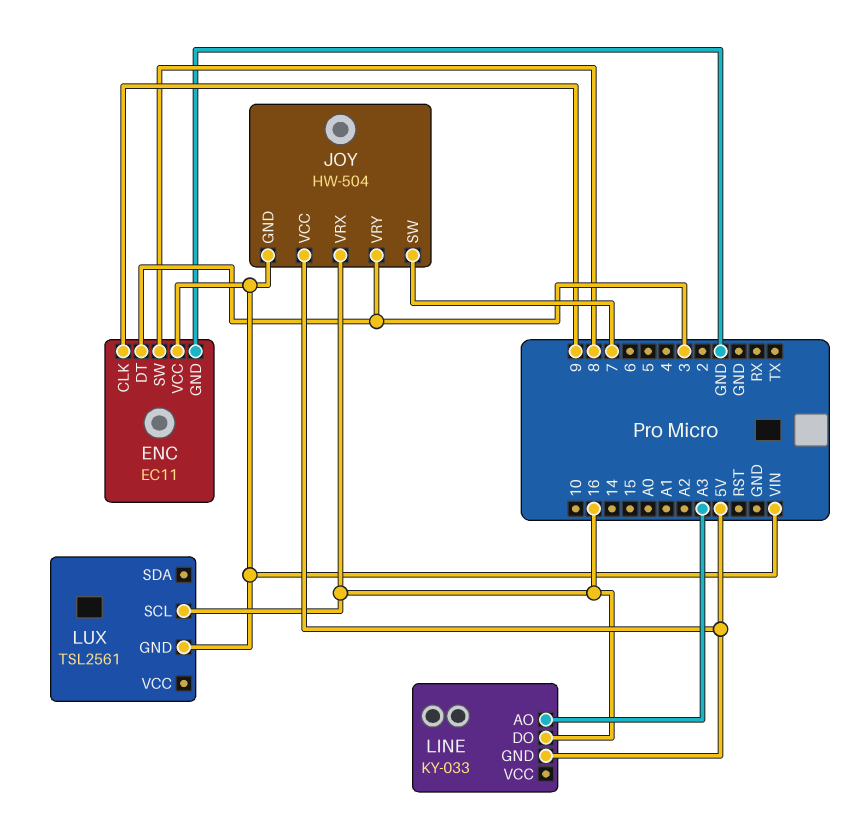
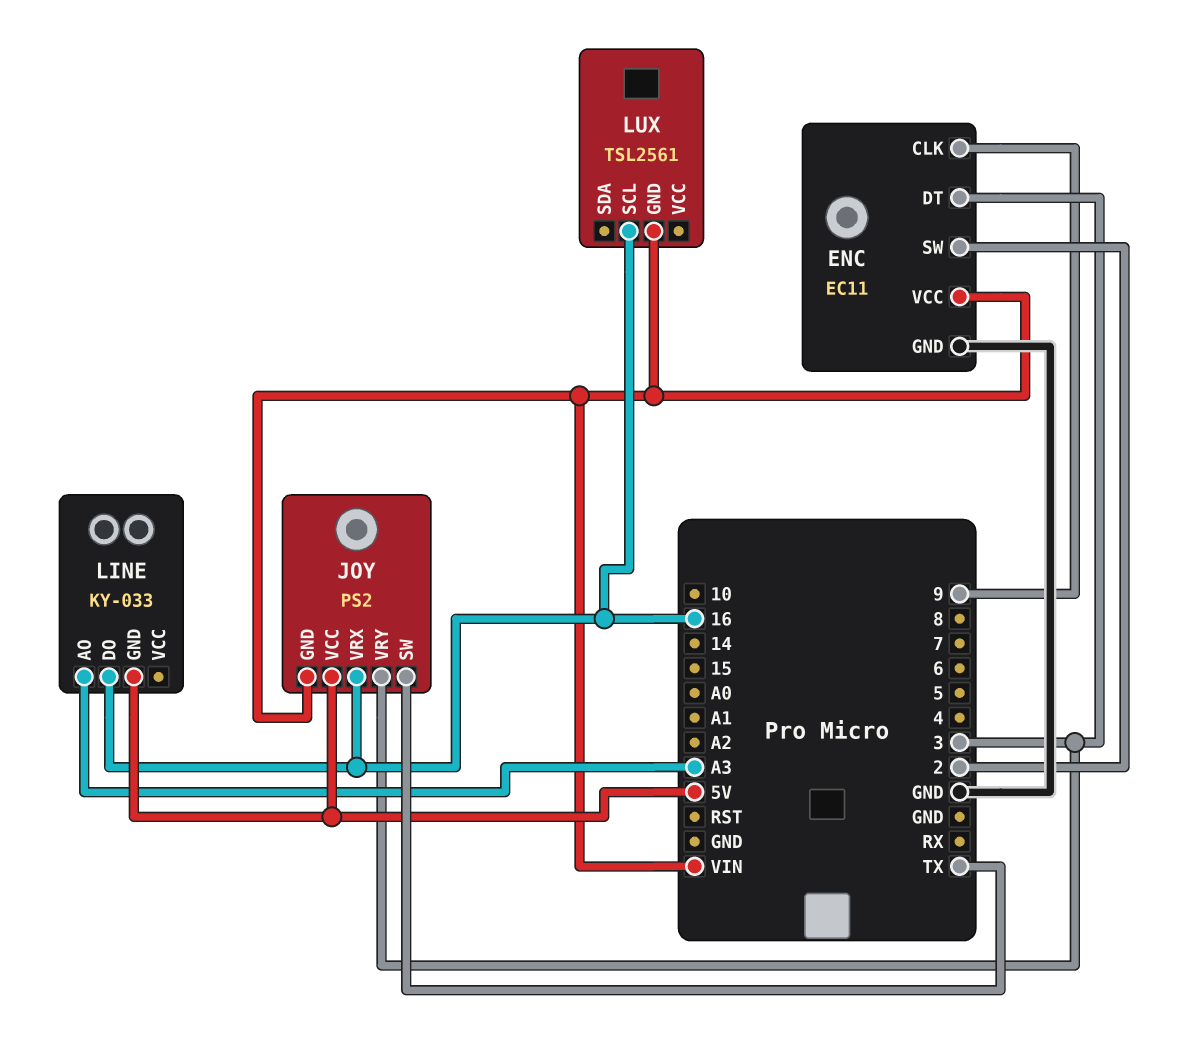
ENC pin SW: 8 -> 2
JOY: HW-504 -> PS2
JOY pin SW: 7 -> TX

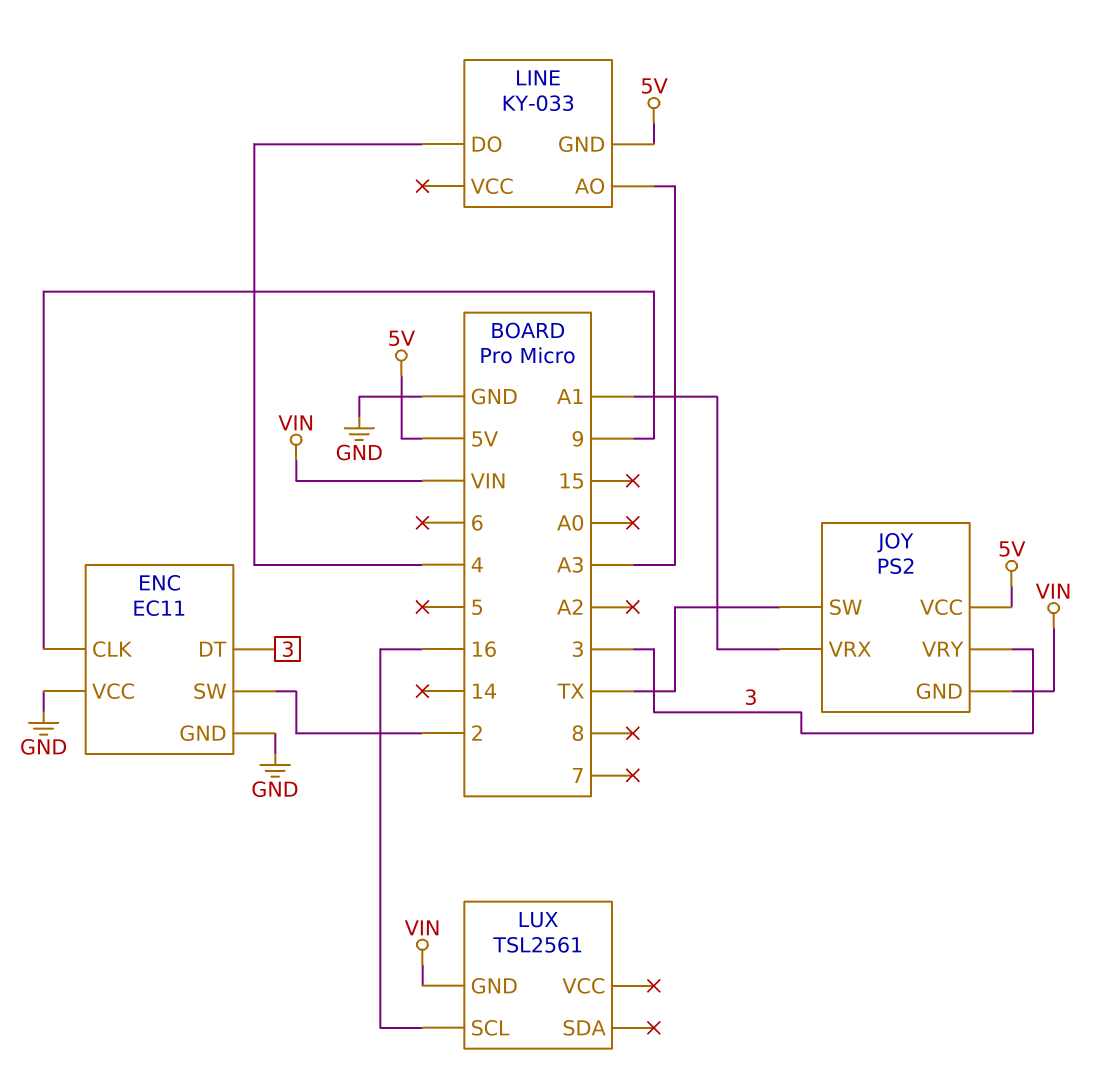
ENC pin VCC: VIN -> GND
JOY pin VRX: 16 -> A1
LINE pin DO: 16 -> 4

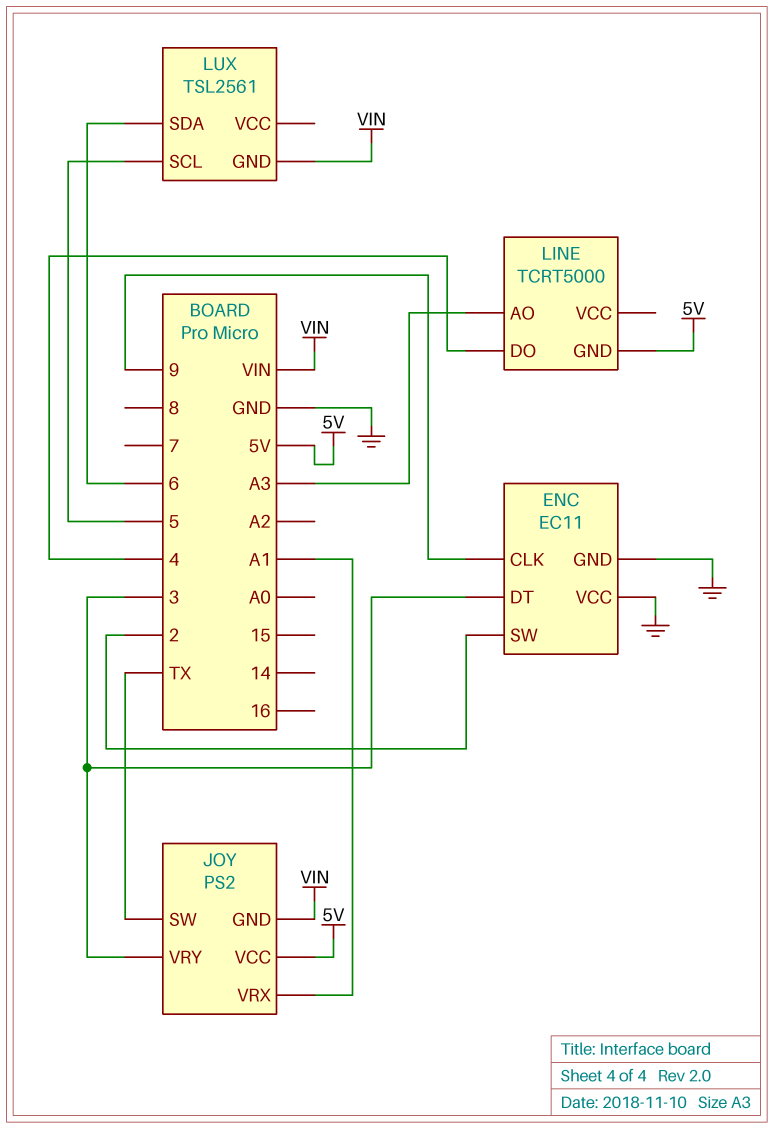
LINE: KY-033 -> TCRT5000
LUX pin SCL: 16 -> 5
LUX pin SDA: none -> 6

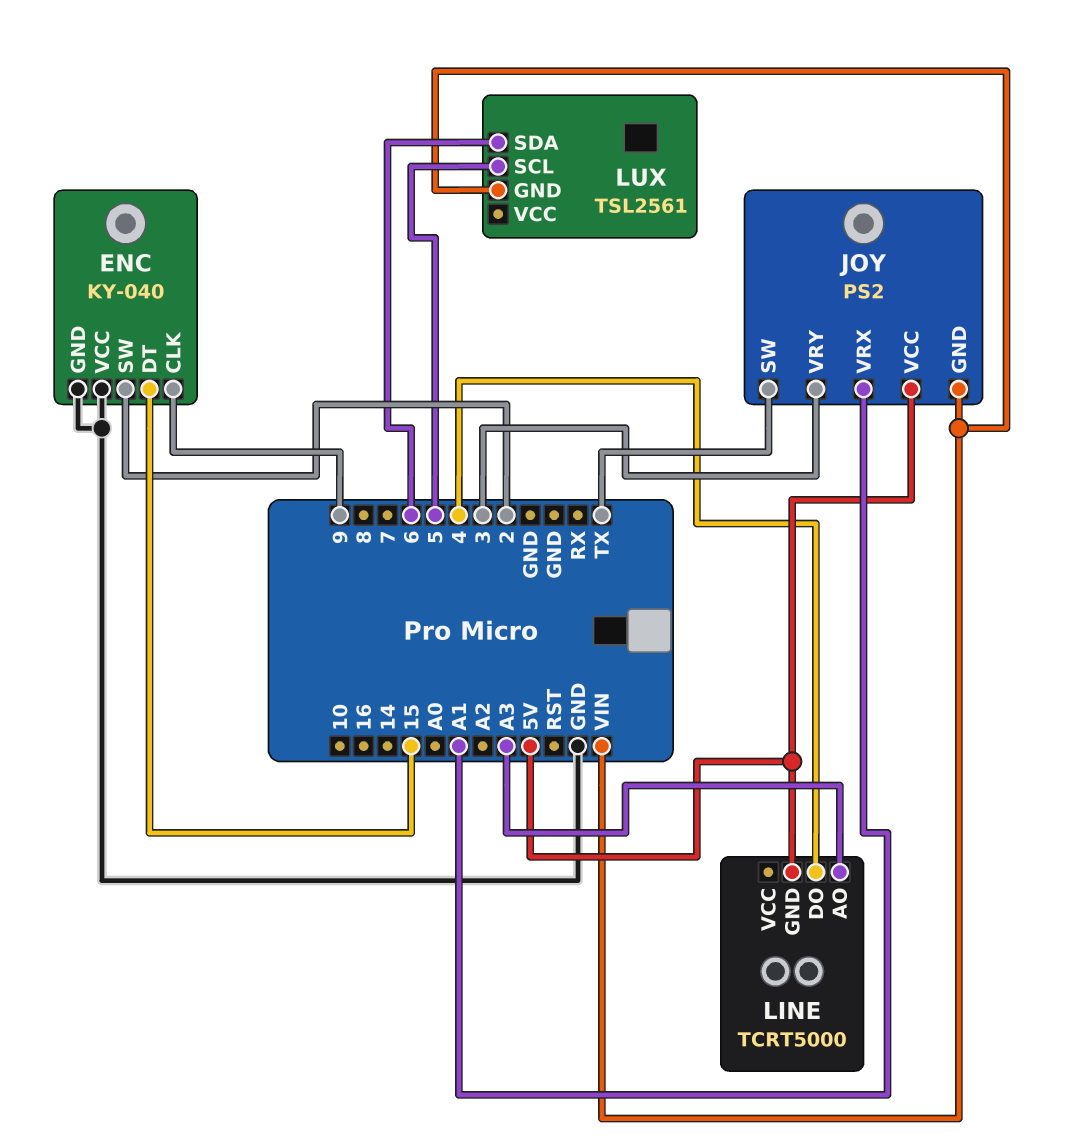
ENC: EC11 -> KY-040
ENC pin DT: 3 -> 15

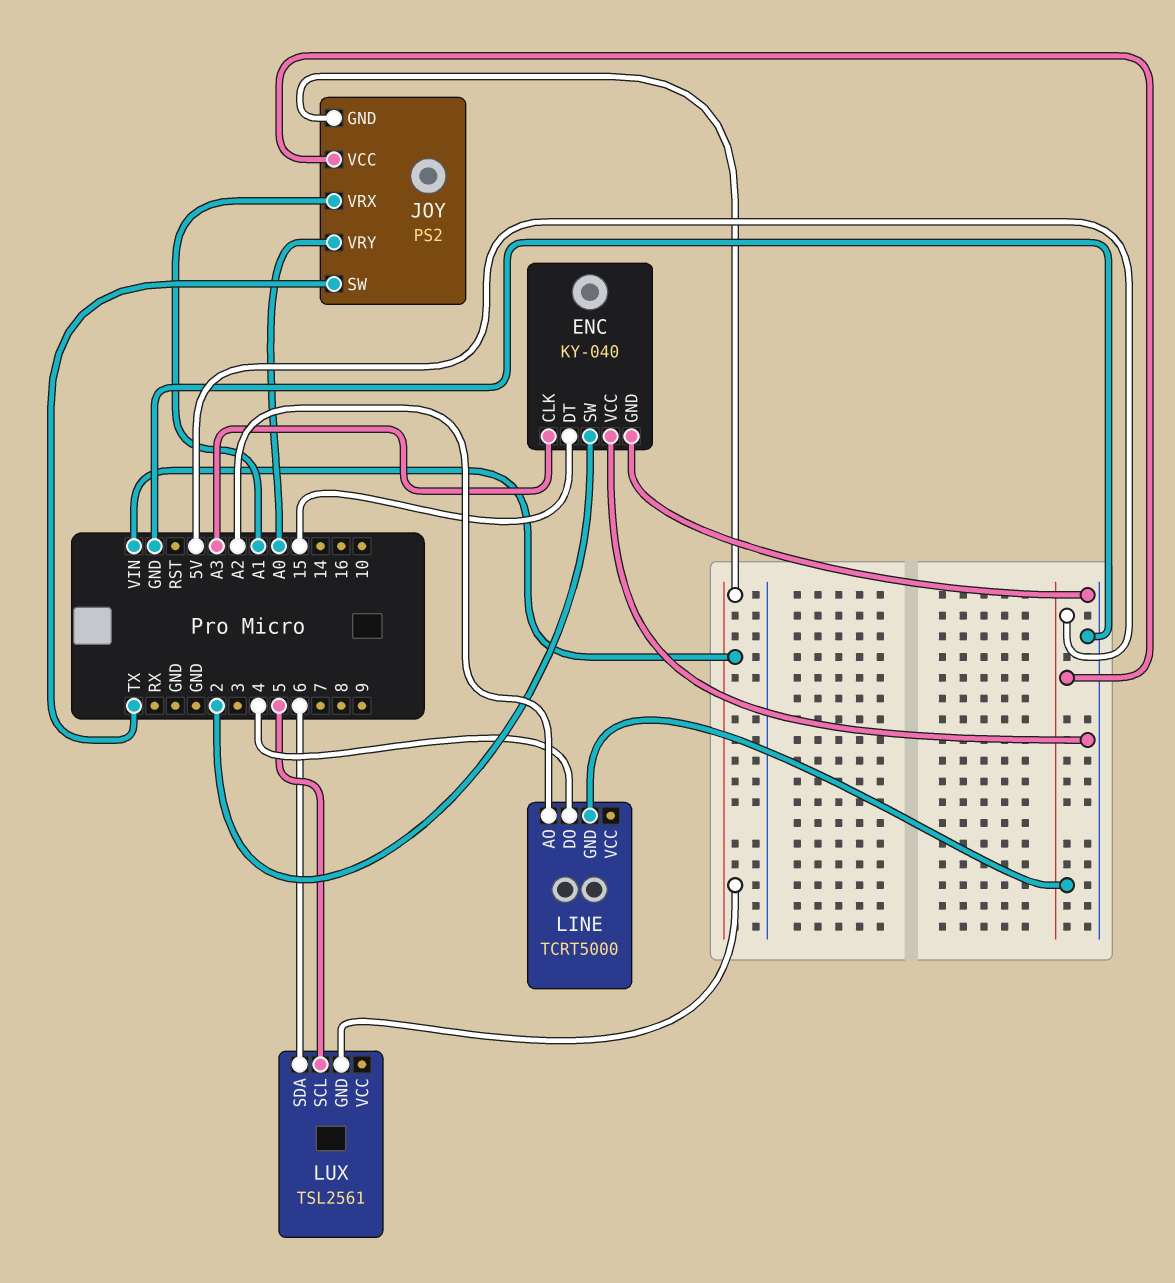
ENC pin CLK: 9 -> A3
JOY pin VRY: 3 -> A0
LINE pin AO: A3 -> A2

